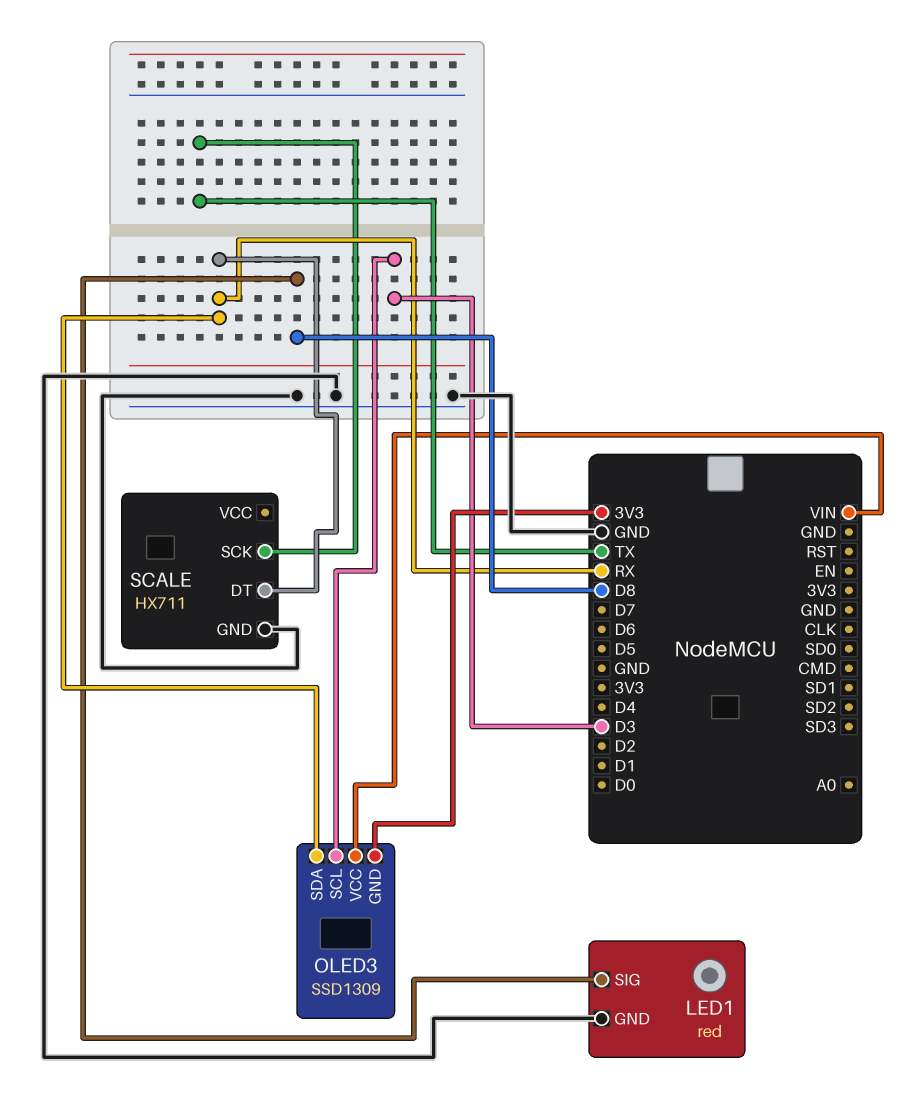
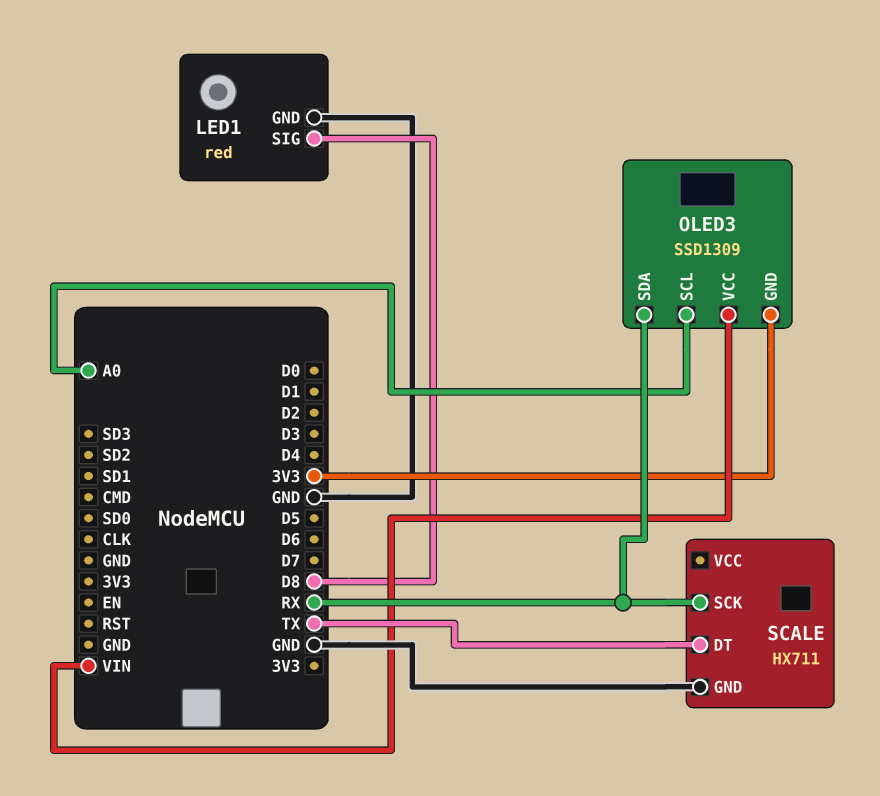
OLED3 pin SCL: D3 -> A0
SCALE pin DT: RX -> TX
SCALE pin SCK: TX -> RX

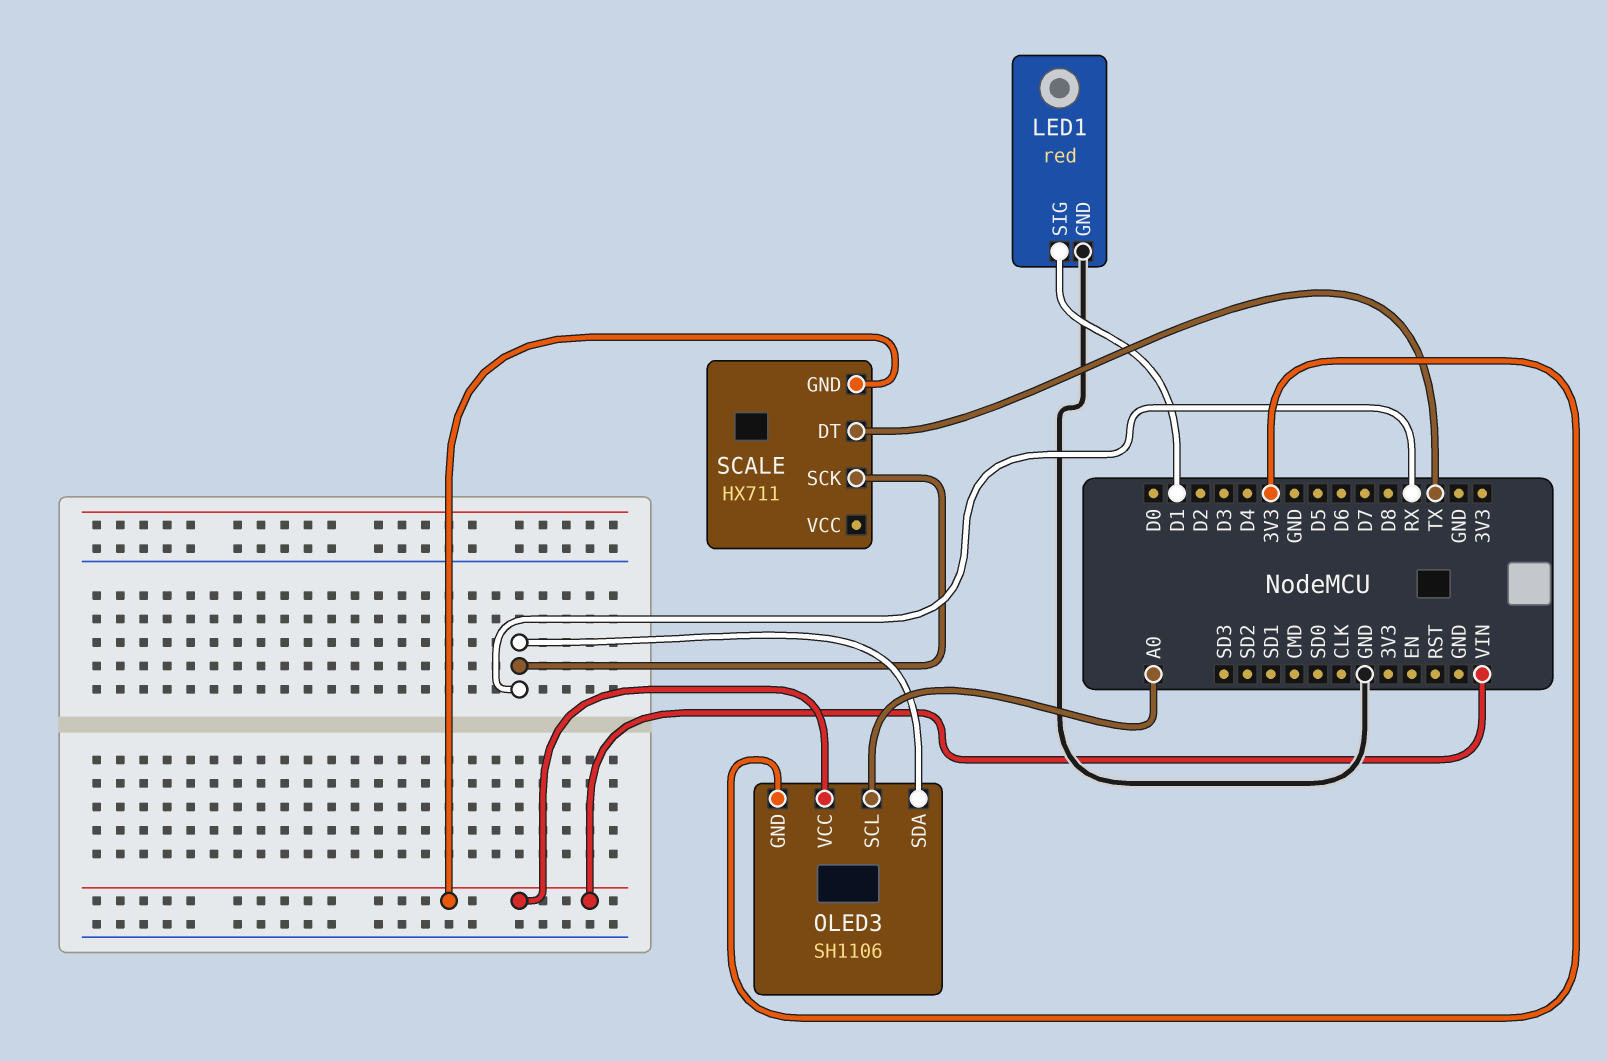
LED1 pin SIG: D8 -> D1
OLED3: SSD1309 -> SH1106
SCALE pin GND: GND -> VIN

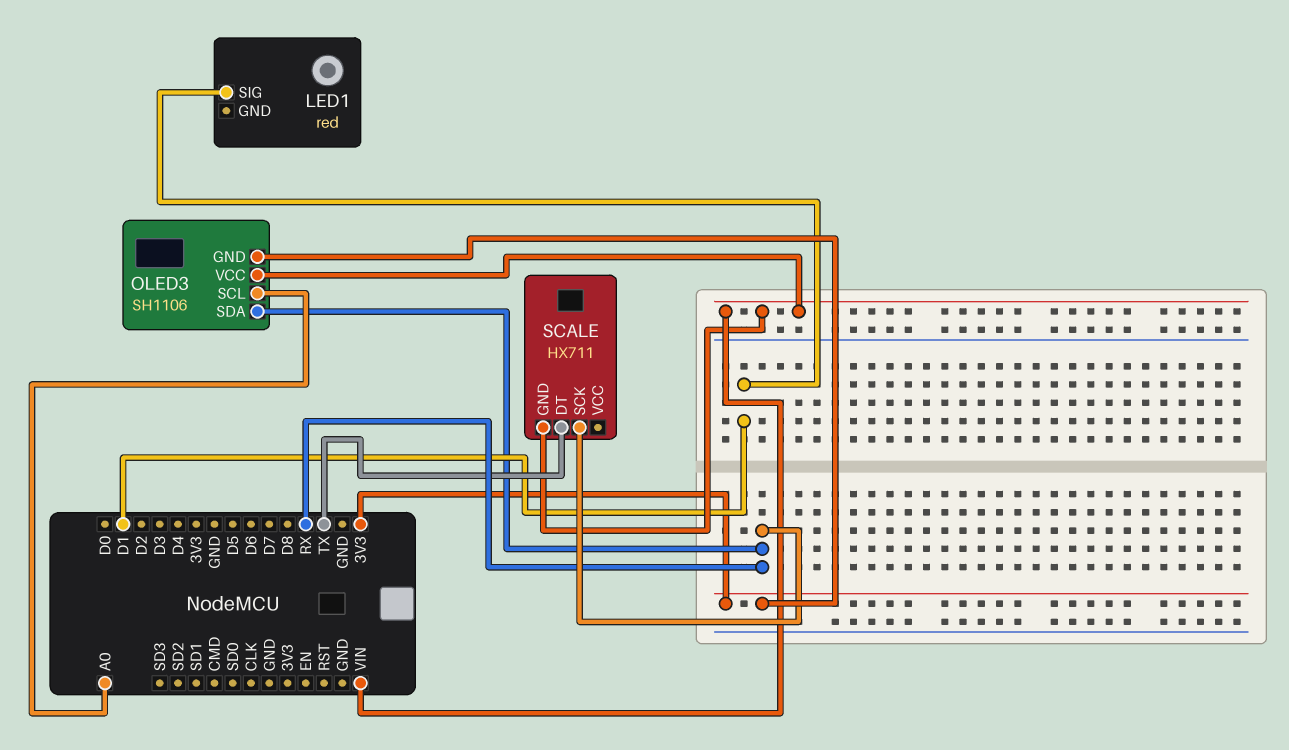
LED1 pin GND: GND -> none

